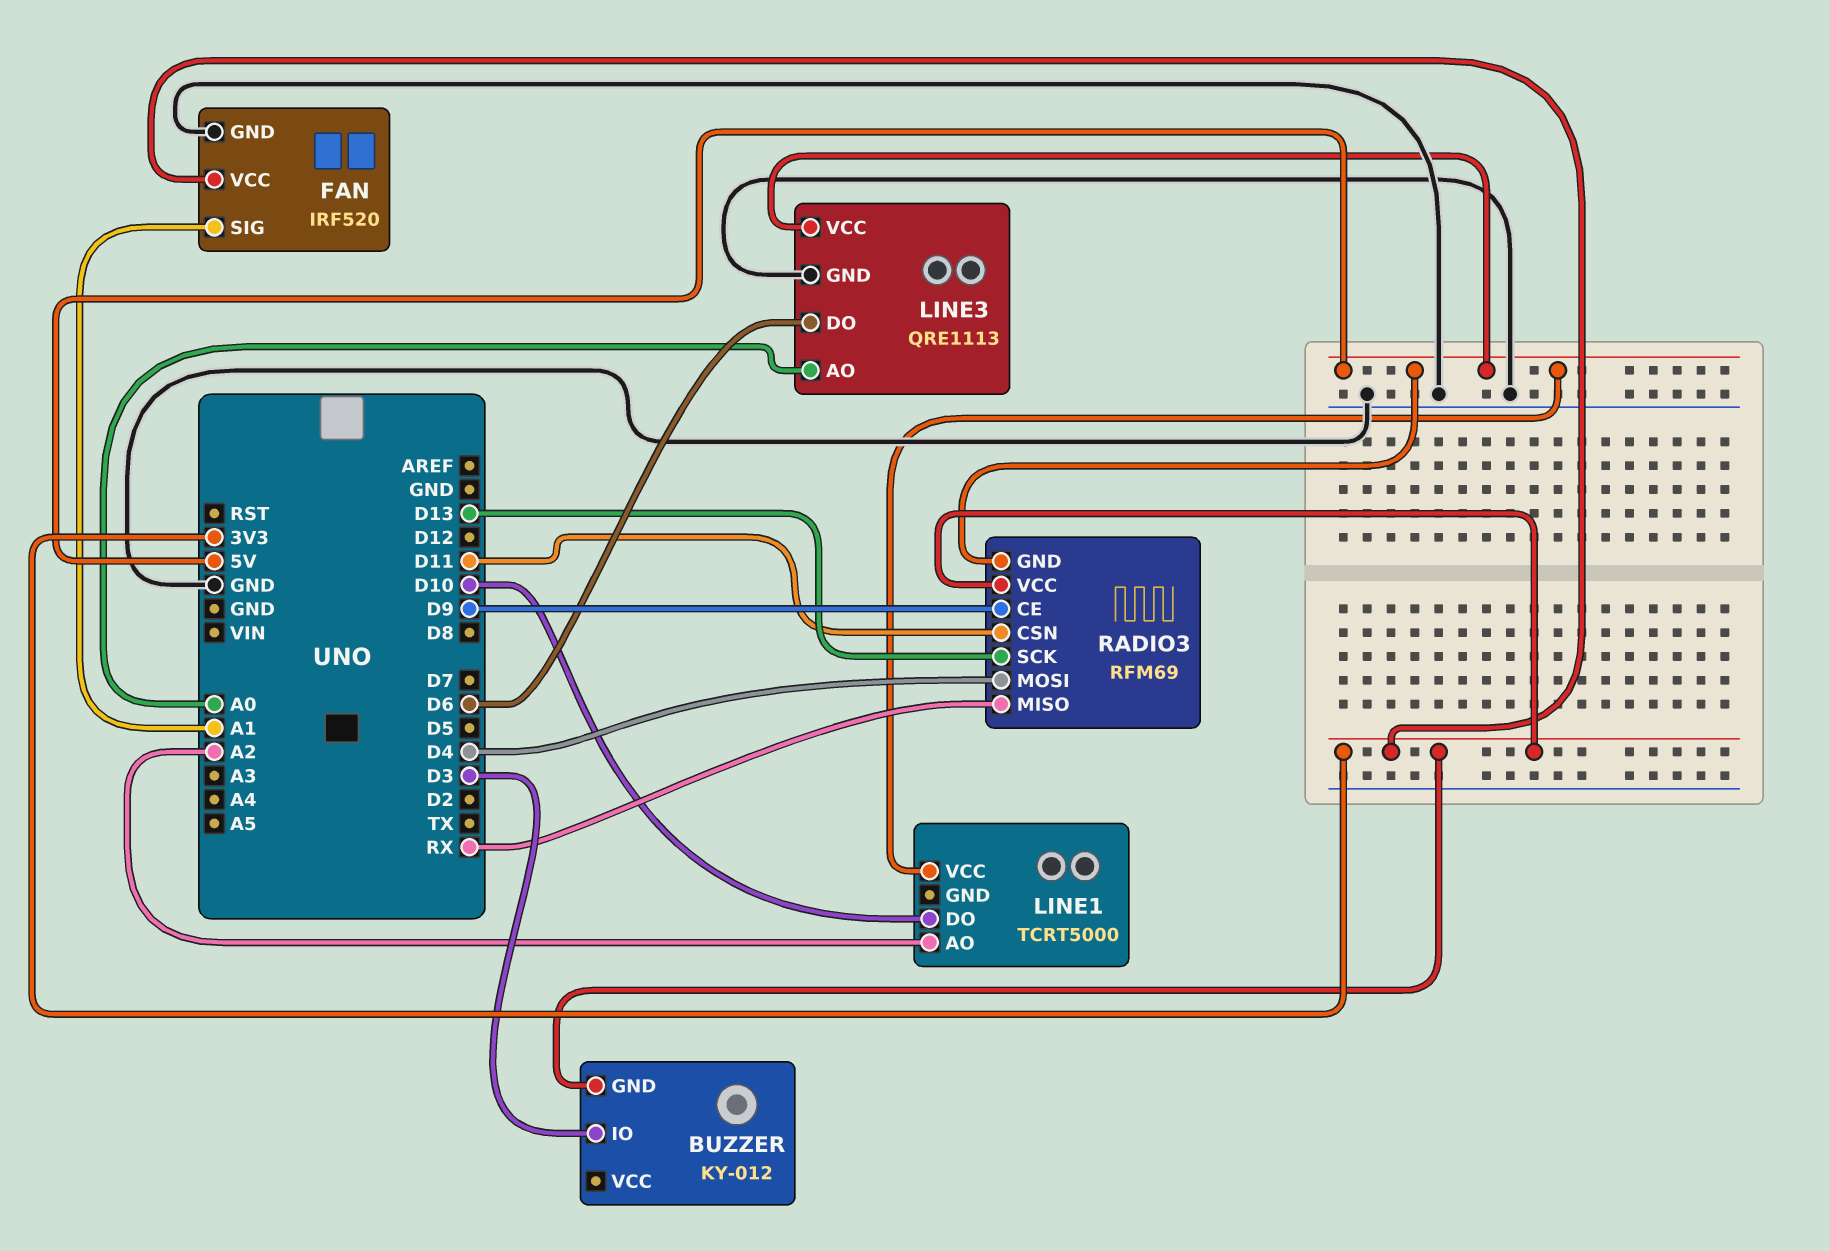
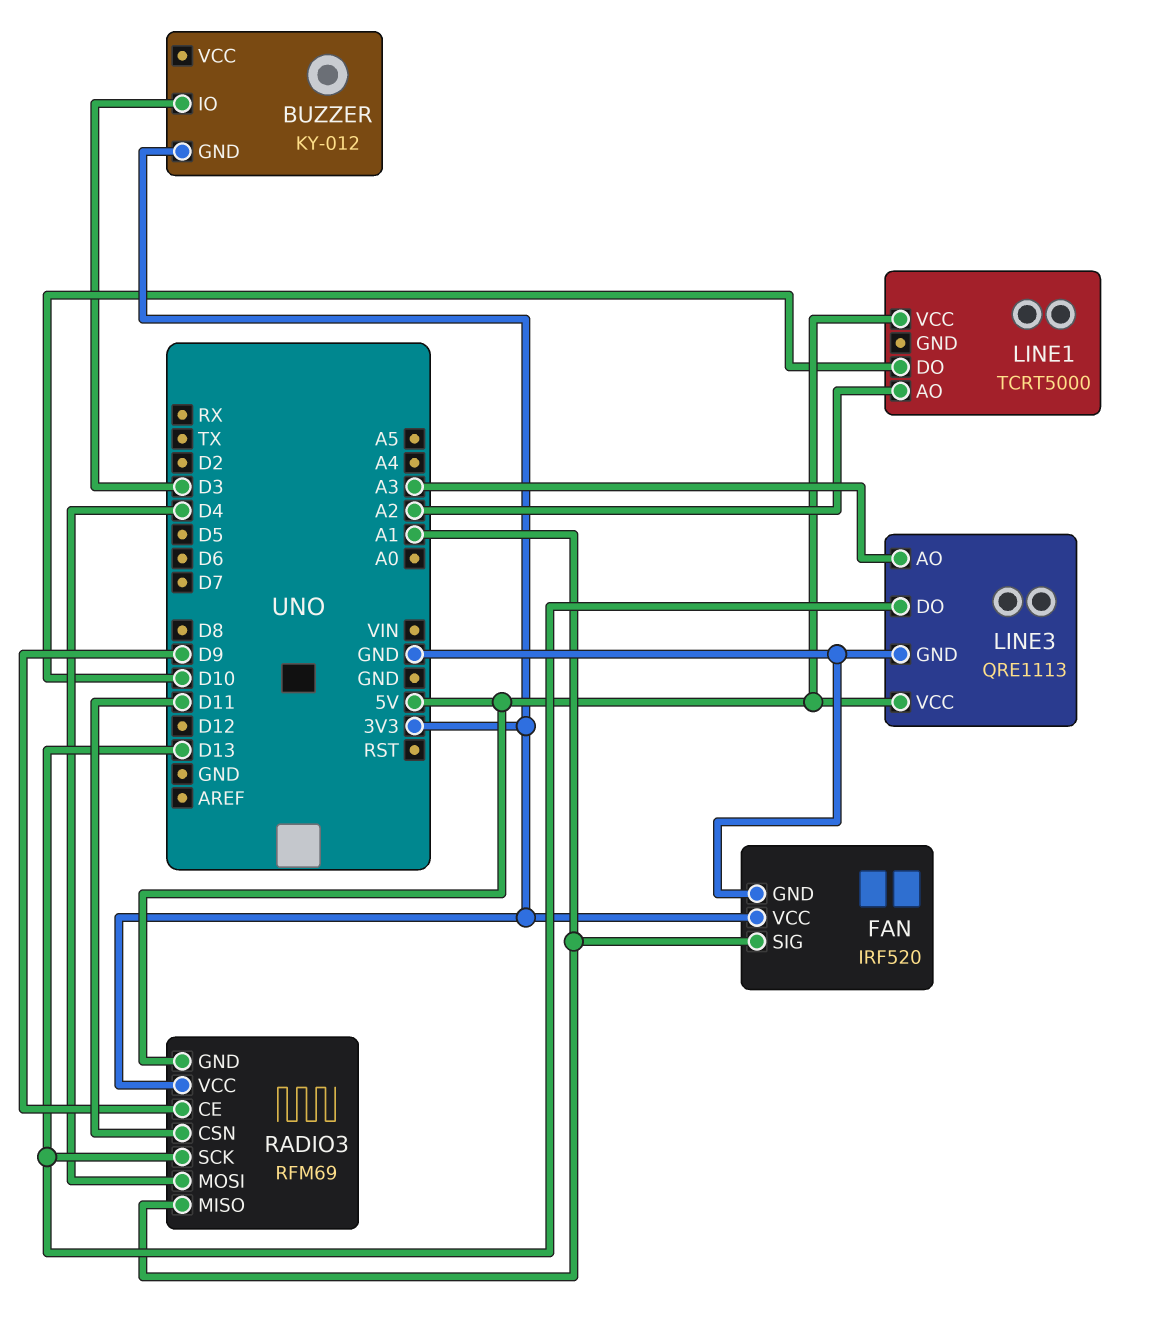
LINE3 pin AO: A0 -> A3
LINE3 pin DO: D6 -> D13
RADIO3 pin MISO: RX -> A1

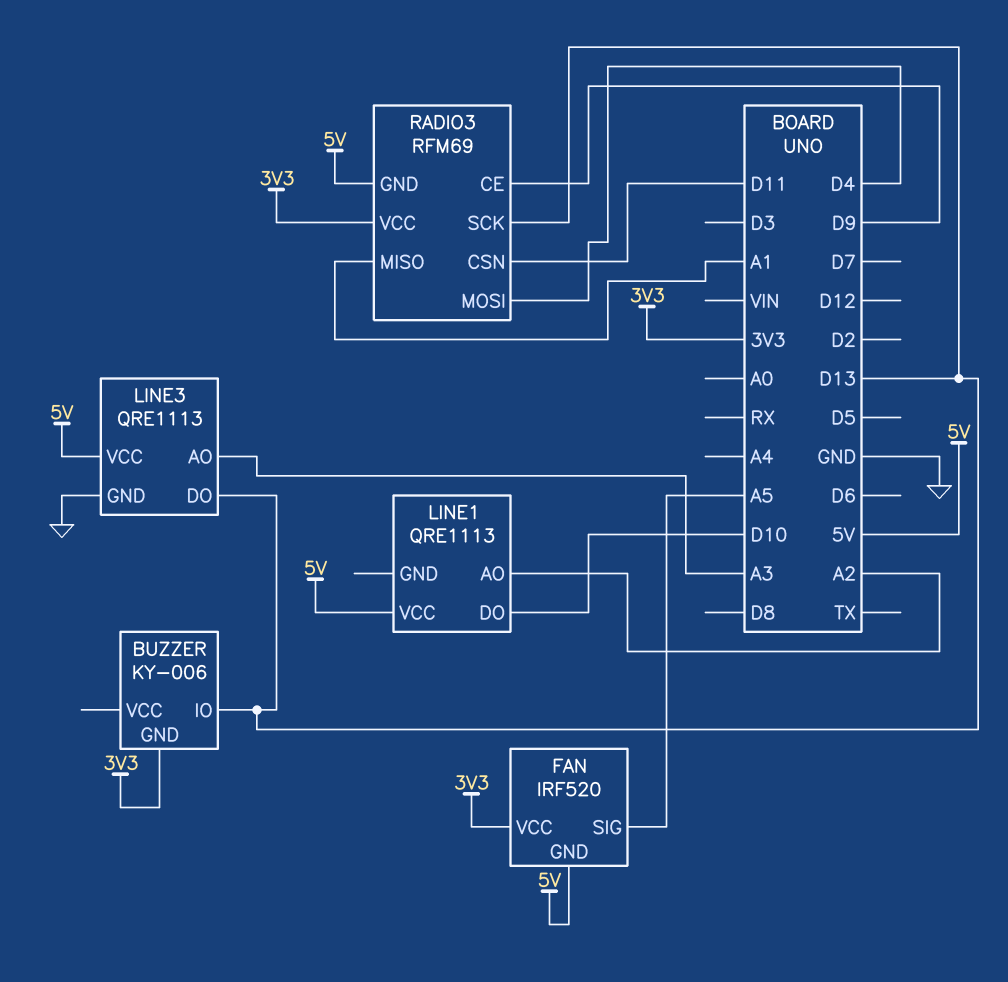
BUZZER: KY-012 -> KY-006
BUZZER pin IO: D3 -> D13
FAN pin GND: GND -> 5V
FAN pin SIG: A1 -> A5
LINE1: TCRT5000 -> QRE1113

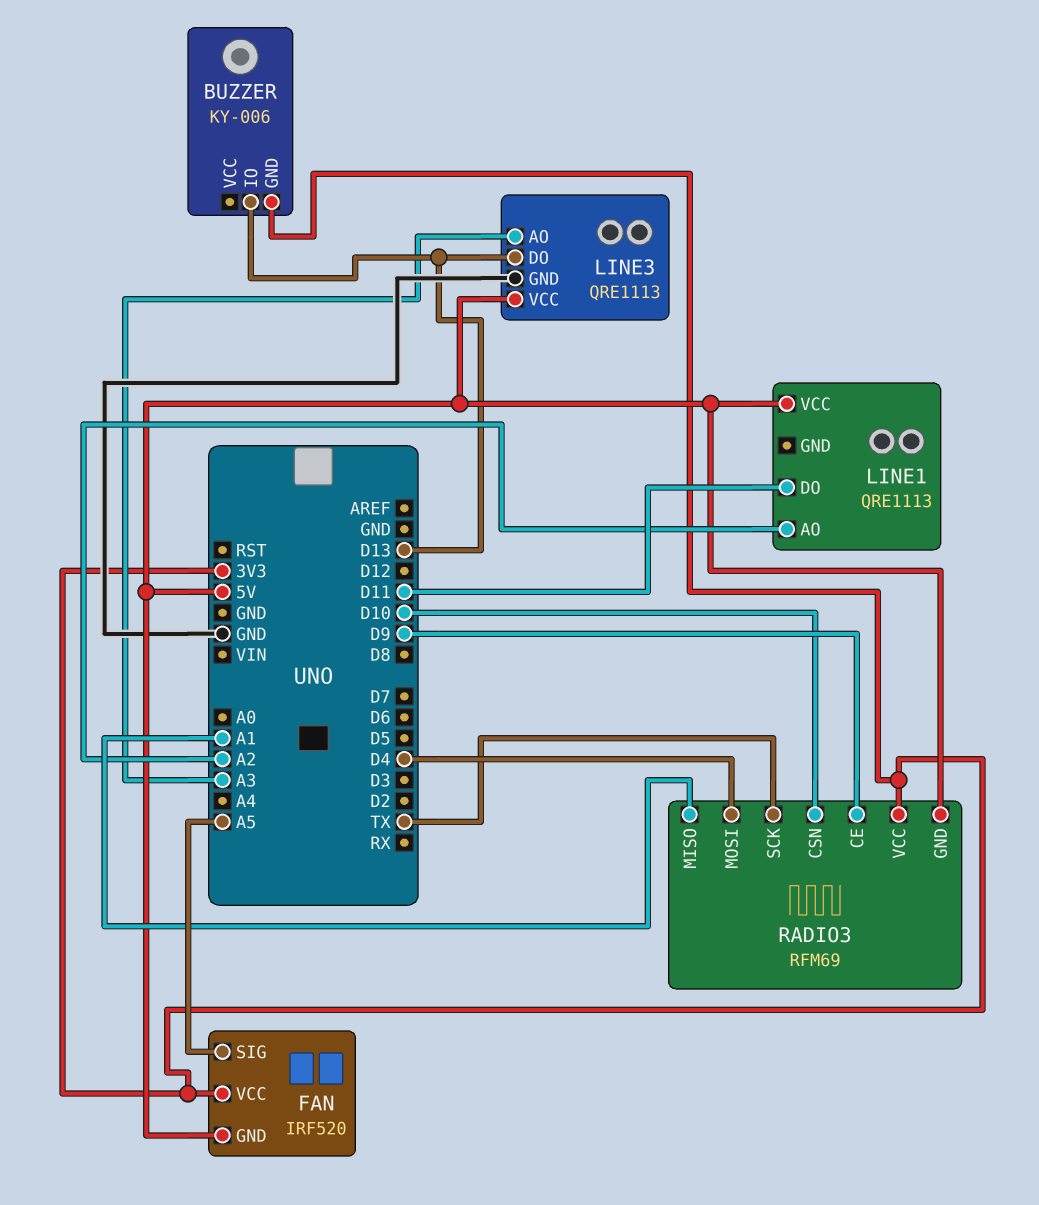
LINE1 pin DO: D10 -> D11
RADIO3 pin CSN: D11 -> D10
RADIO3 pin SCK: D13 -> TX

